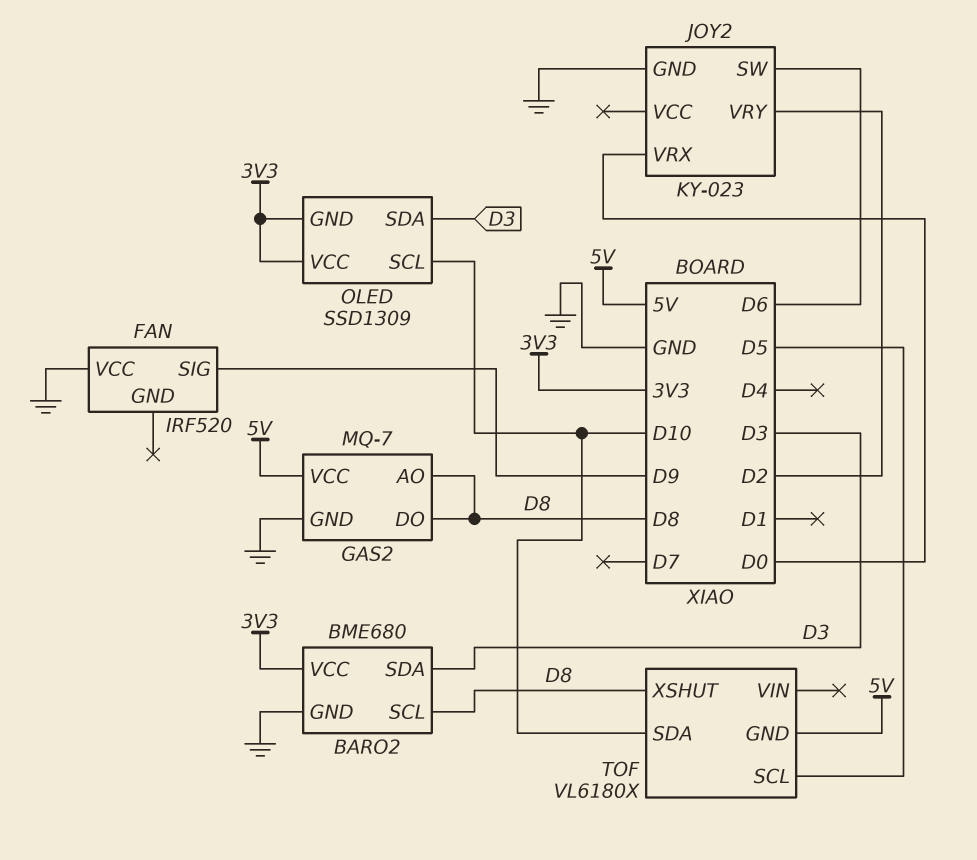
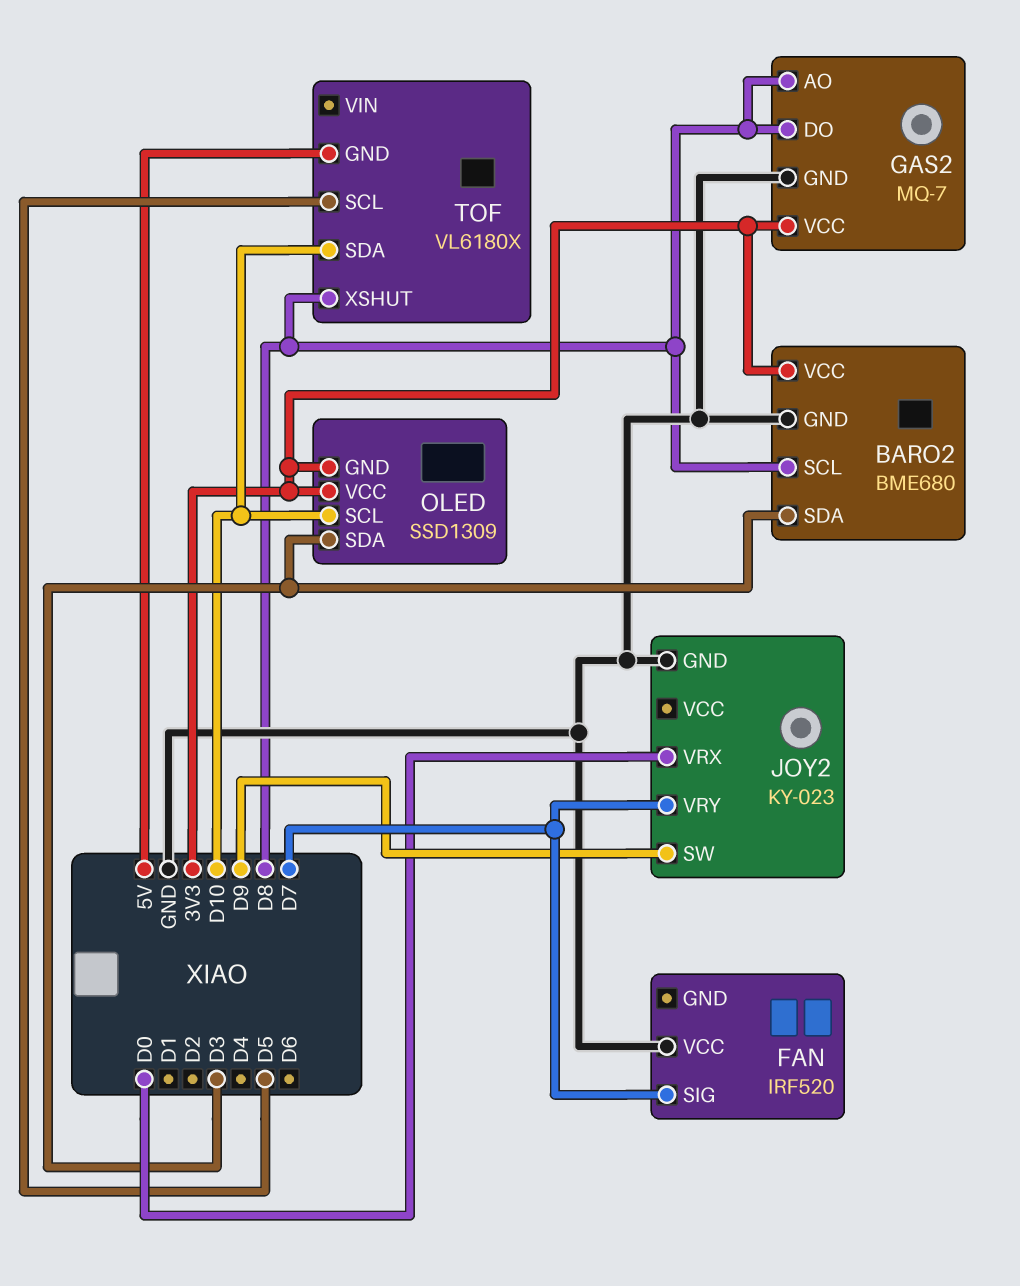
FAN pin SIG: D9 -> D7
GAS2 pin VCC: 5V -> 3V3
JOY2 pin SW: D6 -> D9
JOY2 pin VRY: D2 -> D7

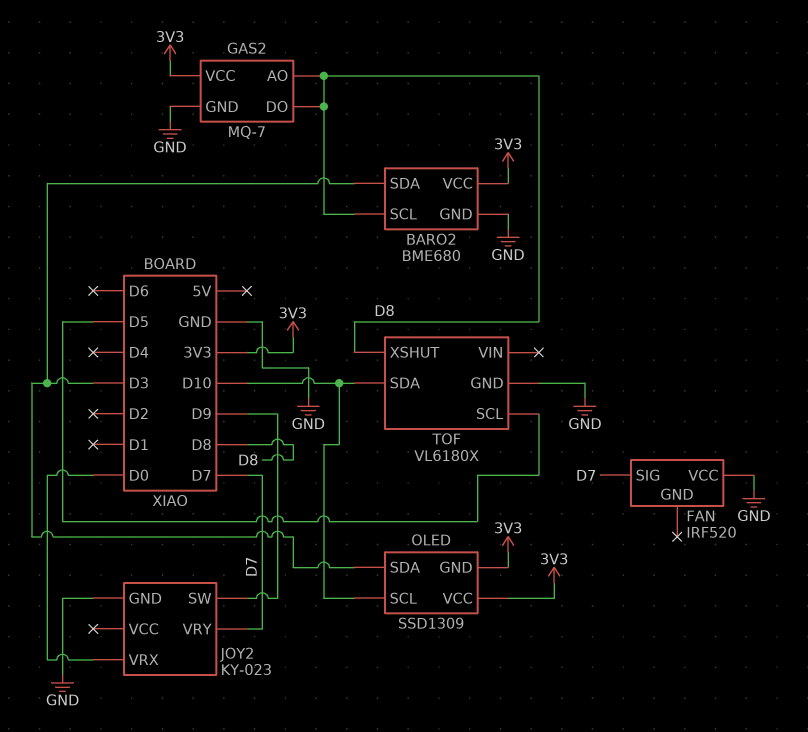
TOF pin GND: 5V -> GND

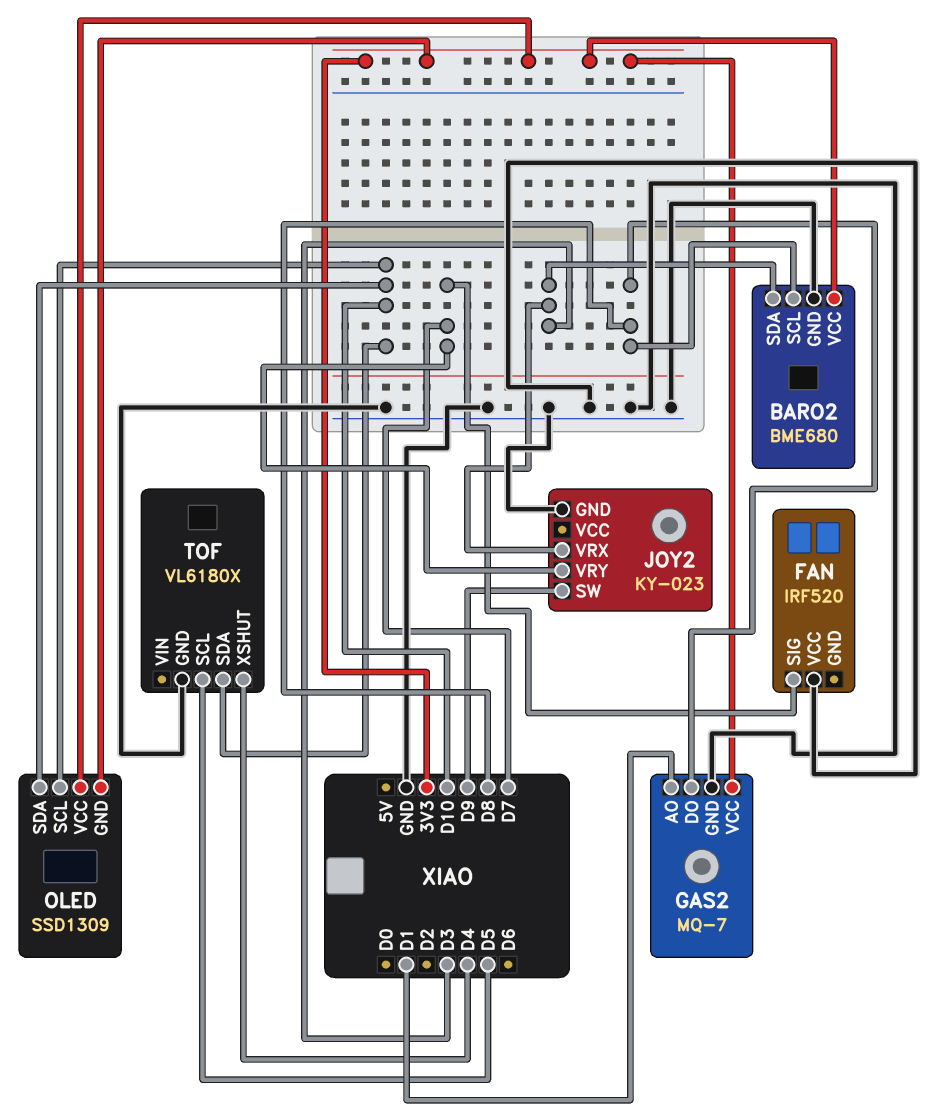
GAS2 pin AO: D8 -> D1
JOY2 pin VRX: D0 -> D3
OLED pin SDA: D3 -> D10
TOF pin XSHUT: D8 -> D4

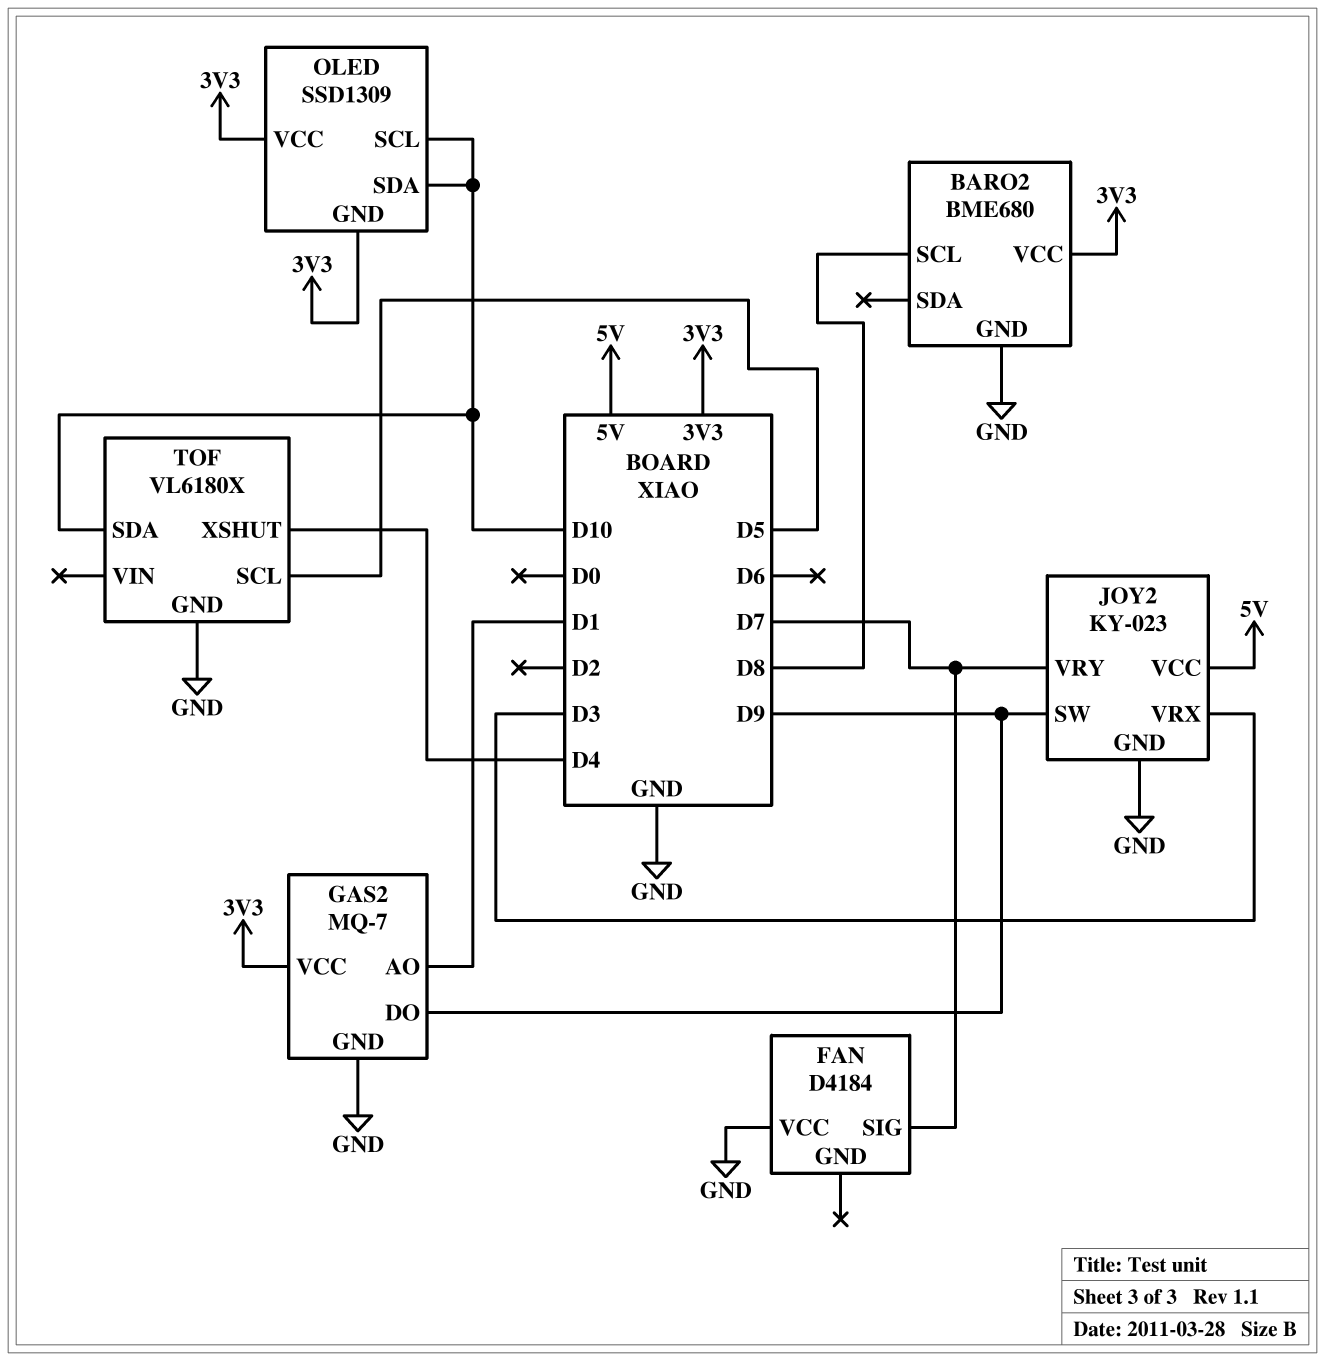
BARO2 pin SDA: D3 -> none
FAN: IRF520 -> D4184
GAS2 pin DO: D8 -> D9
JOY2 pin VCC: none -> 5V

